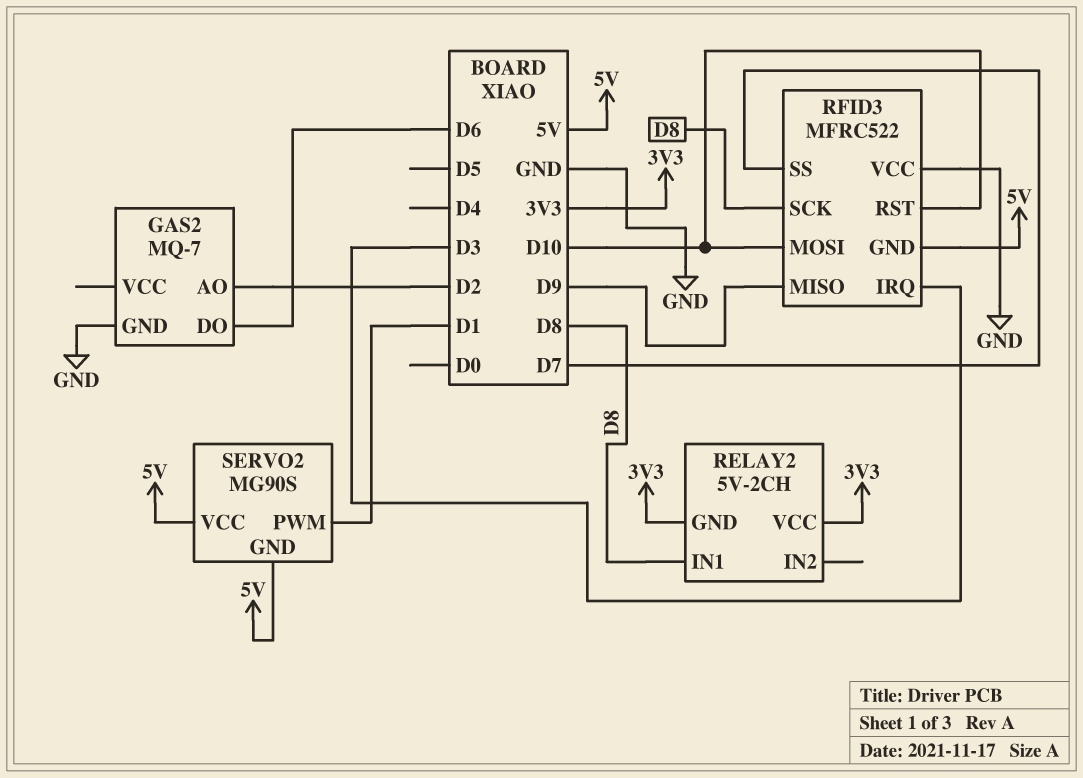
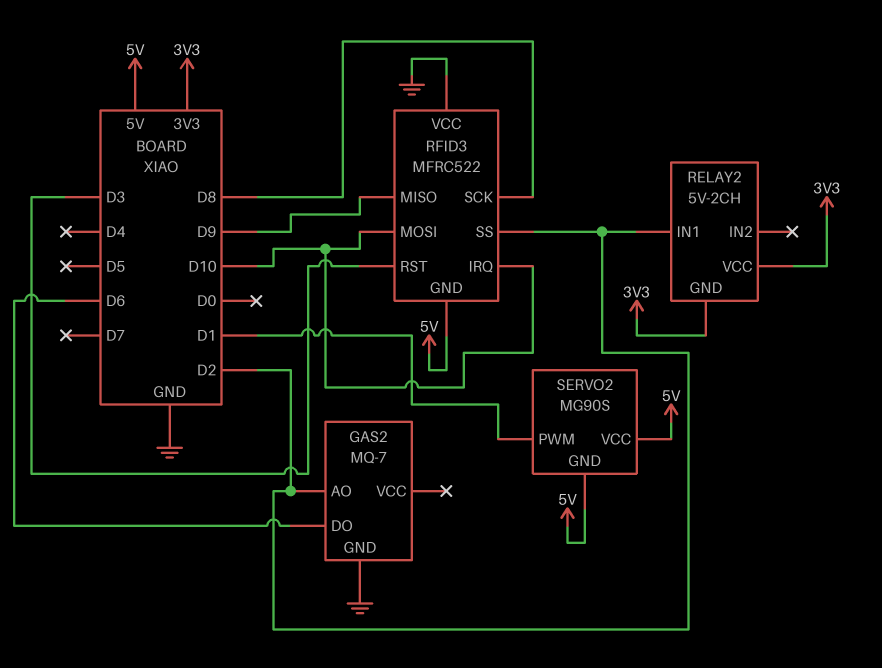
RELAY2 pin IN1: D8 -> D2
RFID3 pin IRQ: D3 -> D10
RFID3 pin RST: D10 -> D3
RFID3 pin SS: D7 -> D2

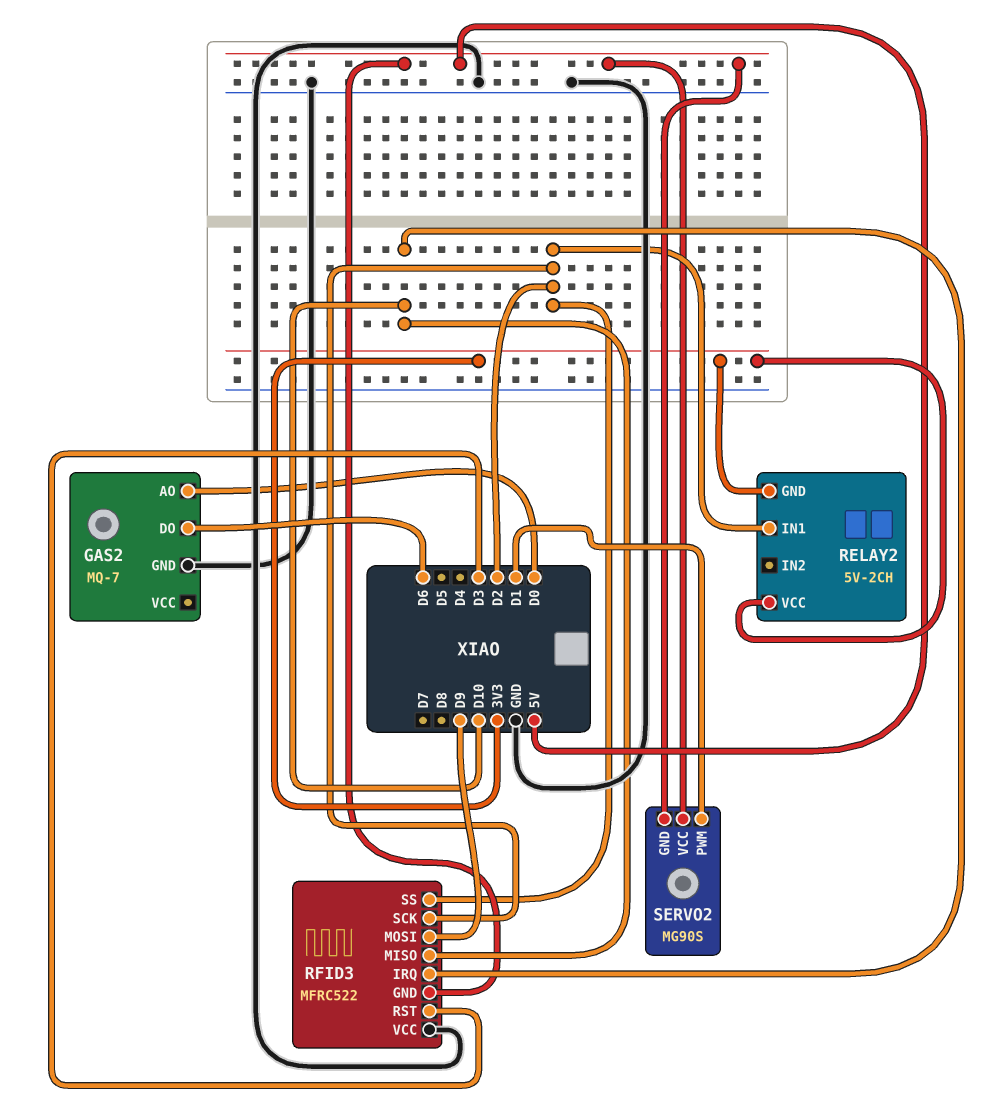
GAS2 pin AO: D2 -> D0
RFID3 pin MISO: D9 -> D10
RFID3 pin MOSI: D10 -> D9
RFID3 pin SCK: D8 -> D2

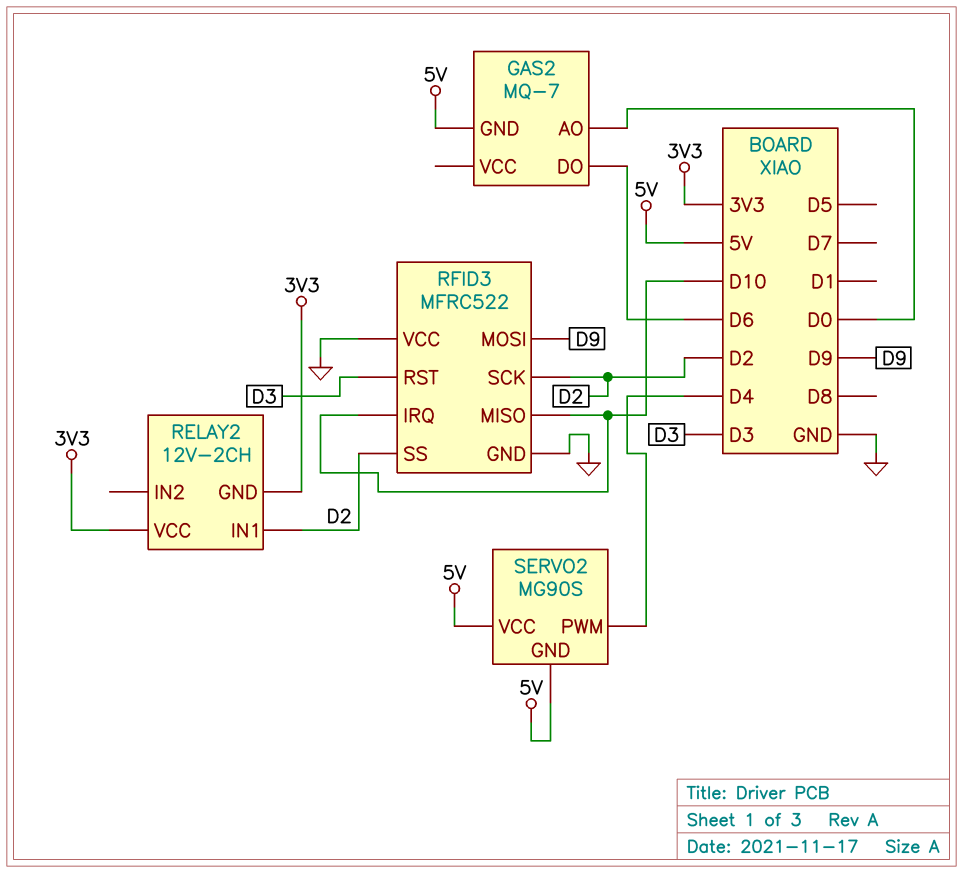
GAS2 pin GND: GND -> 5V
RELAY2: 5V-2CH -> 12V-2CH
RFID3 pin GND: 5V -> GND
SERVO2 pin PWM: D1 -> D4

